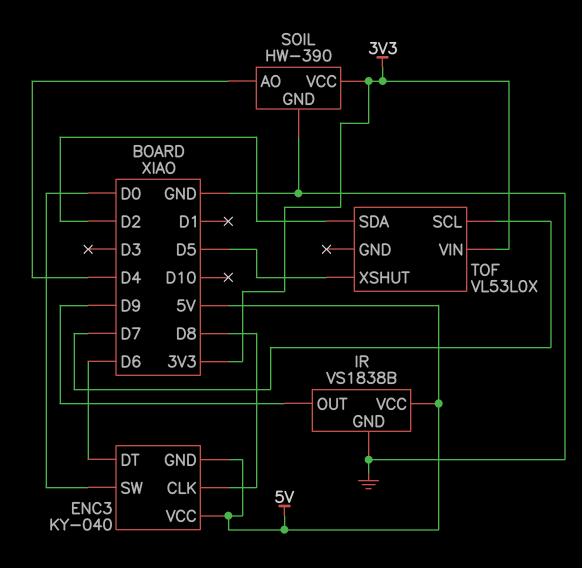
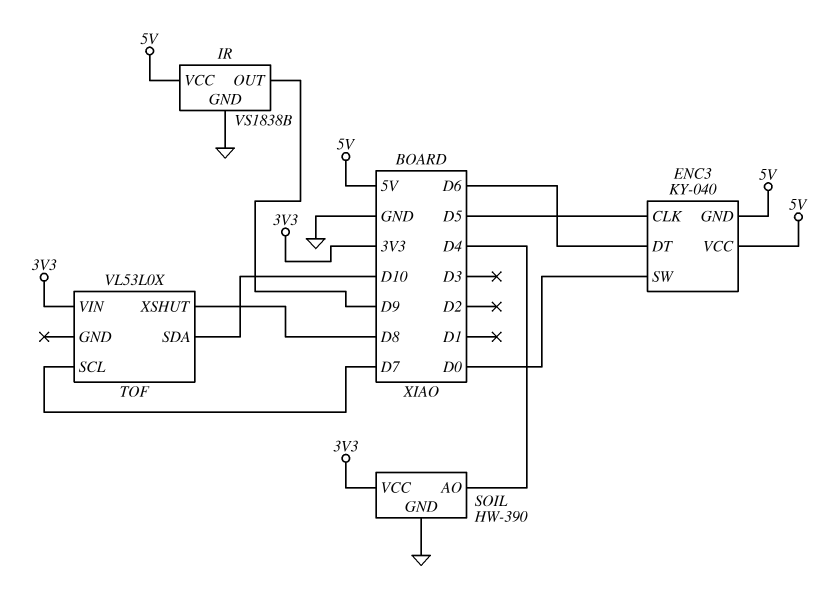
ENC3 pin CLK: D8 -> D5
TOF pin SDA: D2 -> D10
TOF pin XSHUT: D5 -> D8

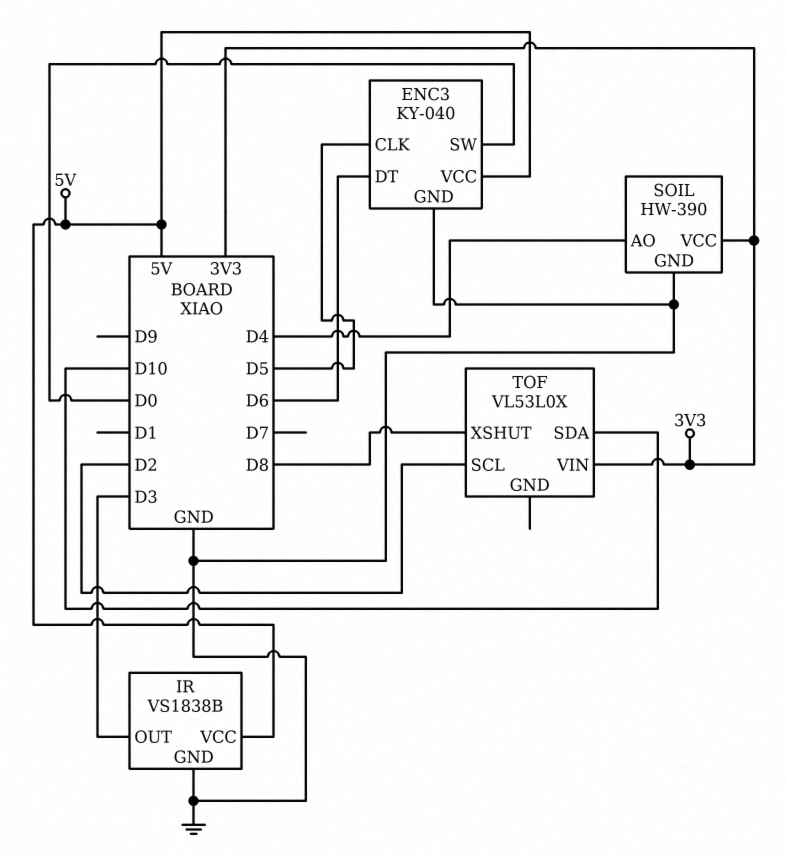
ENC3 pin GND: 5V -> GND
IR pin OUT: D9 -> D3
TOF pin SCL: D7 -> D2

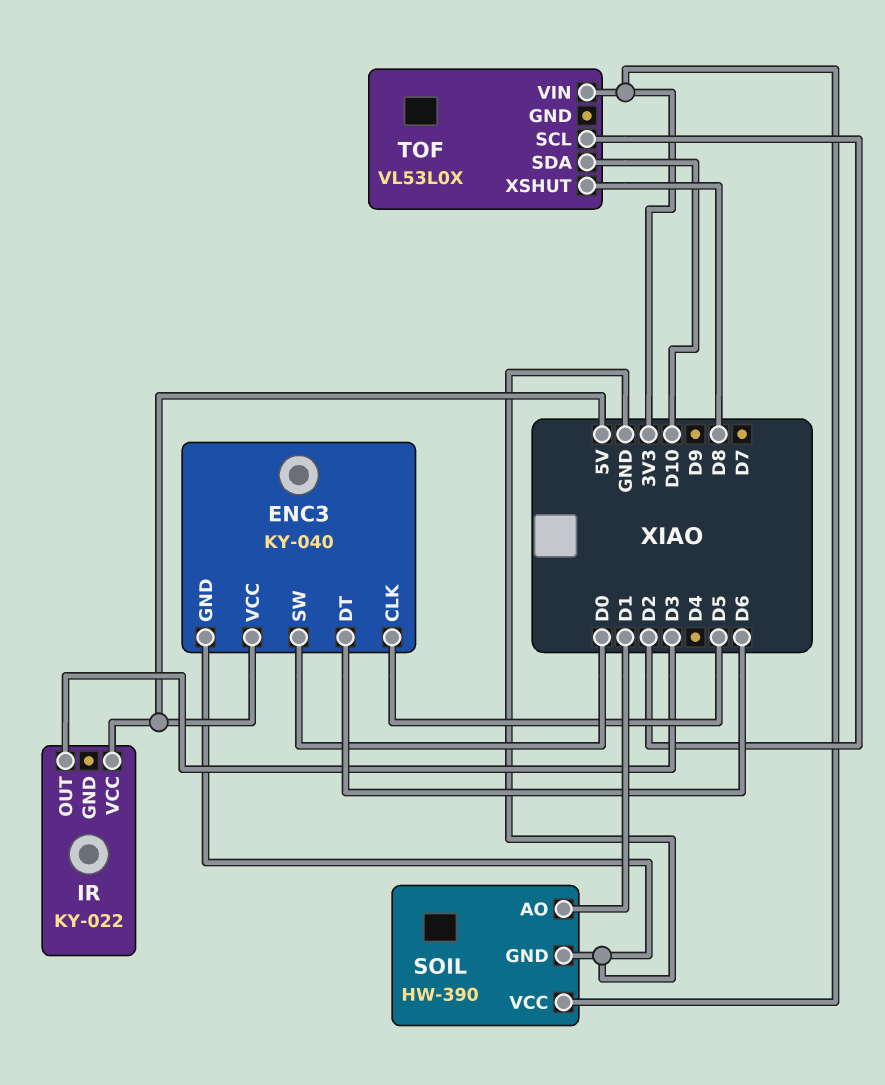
IR: VS1838B -> KY-022
IR pin GND: GND -> none
SOIL pin AO: D4 -> D1

